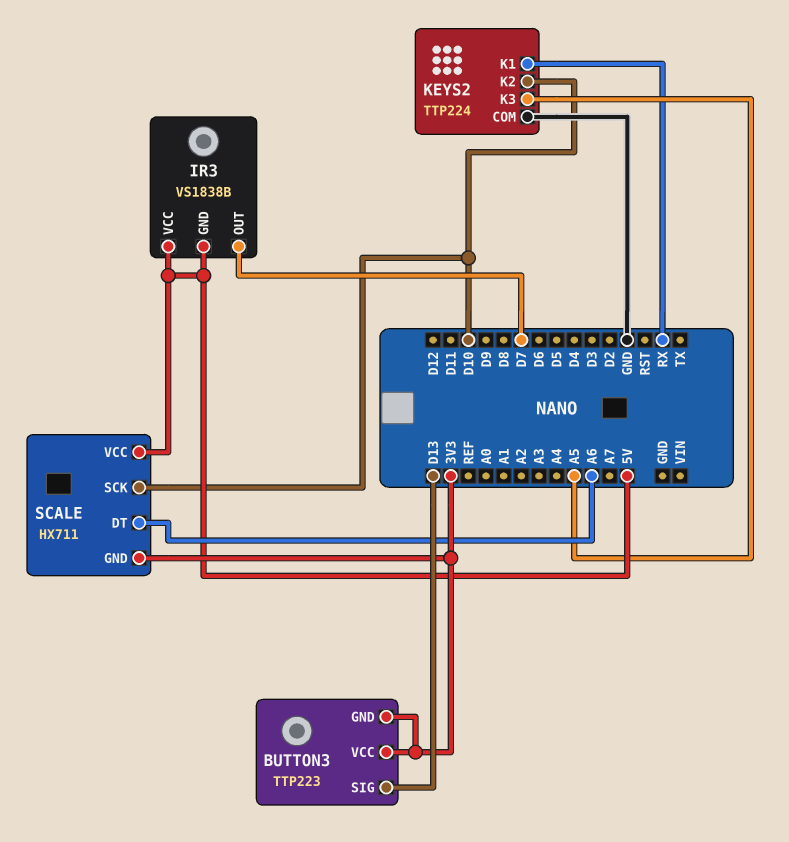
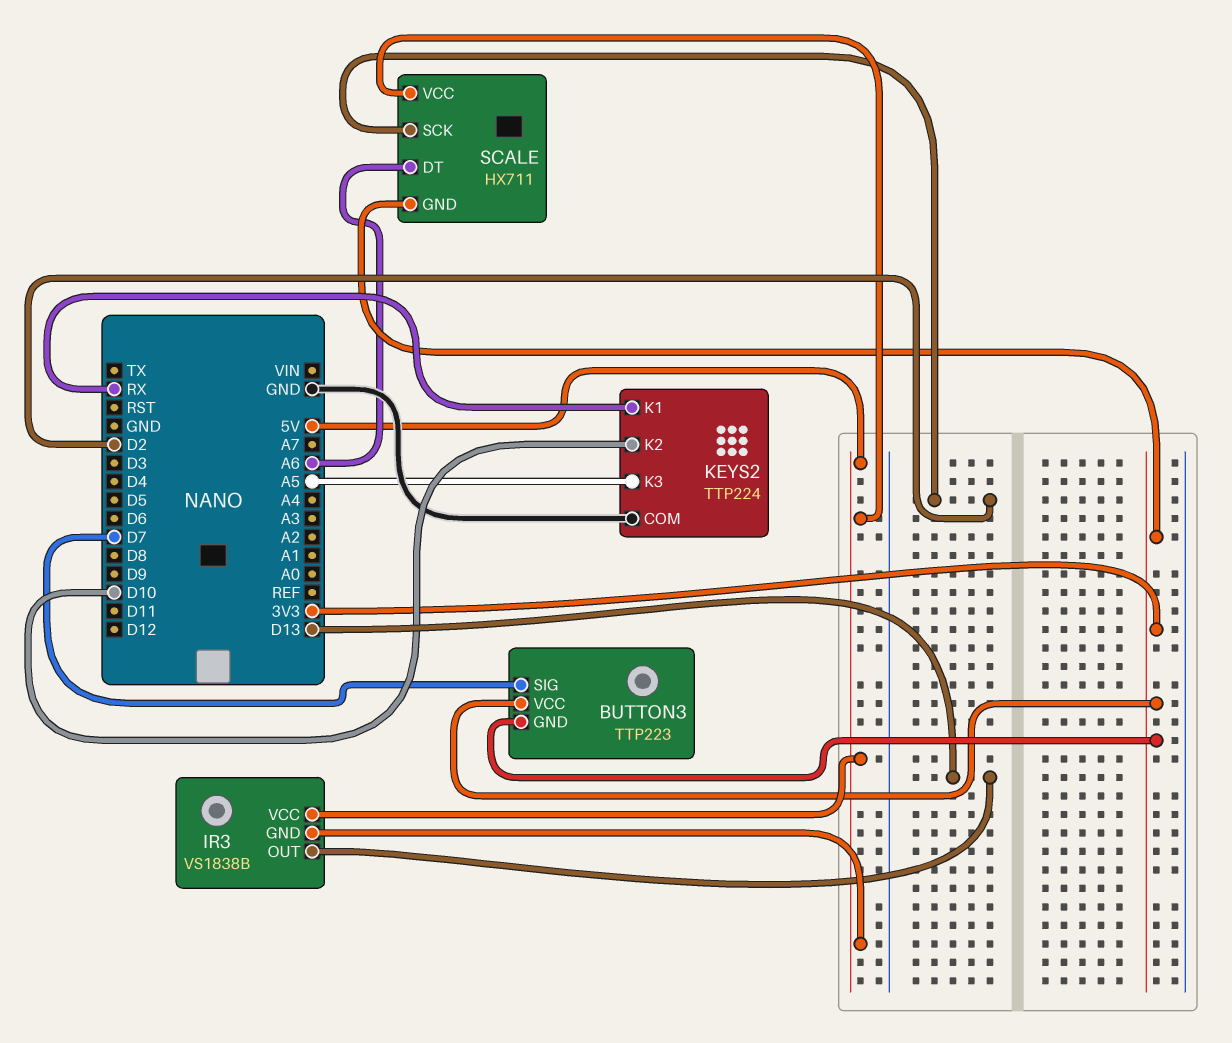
BUTTON3 pin SIG: D13 -> D7
IR3 pin OUT: D7 -> D13
SCALE pin SCK: D10 -> D2

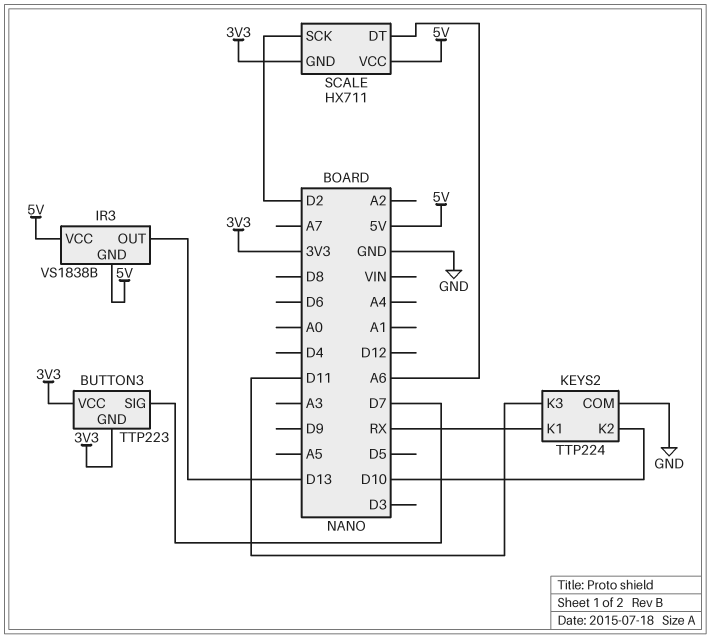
KEYS2 pin K3: A5 -> D11

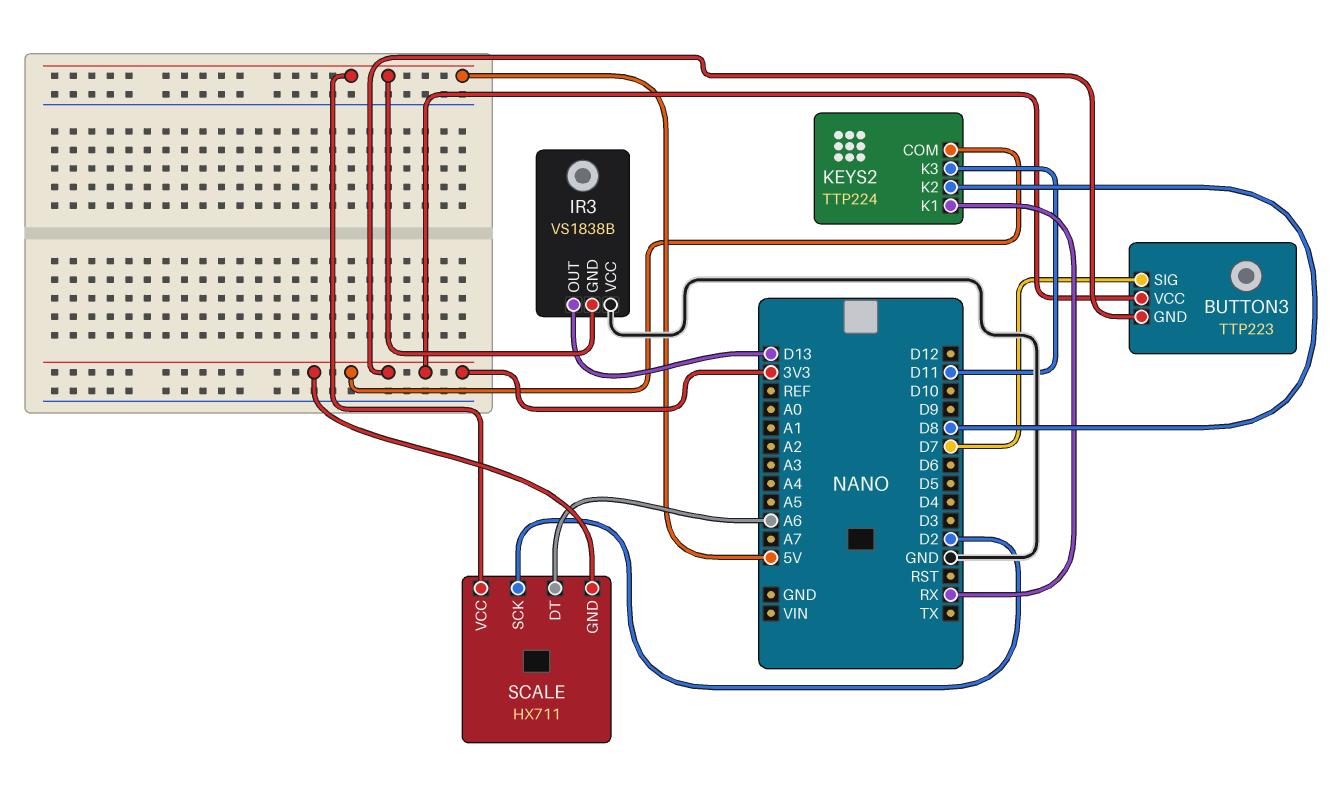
IR3 pin VCC: 5V -> GND
KEYS2 pin COM: GND -> 3V3
KEYS2 pin K2: D10 -> D8

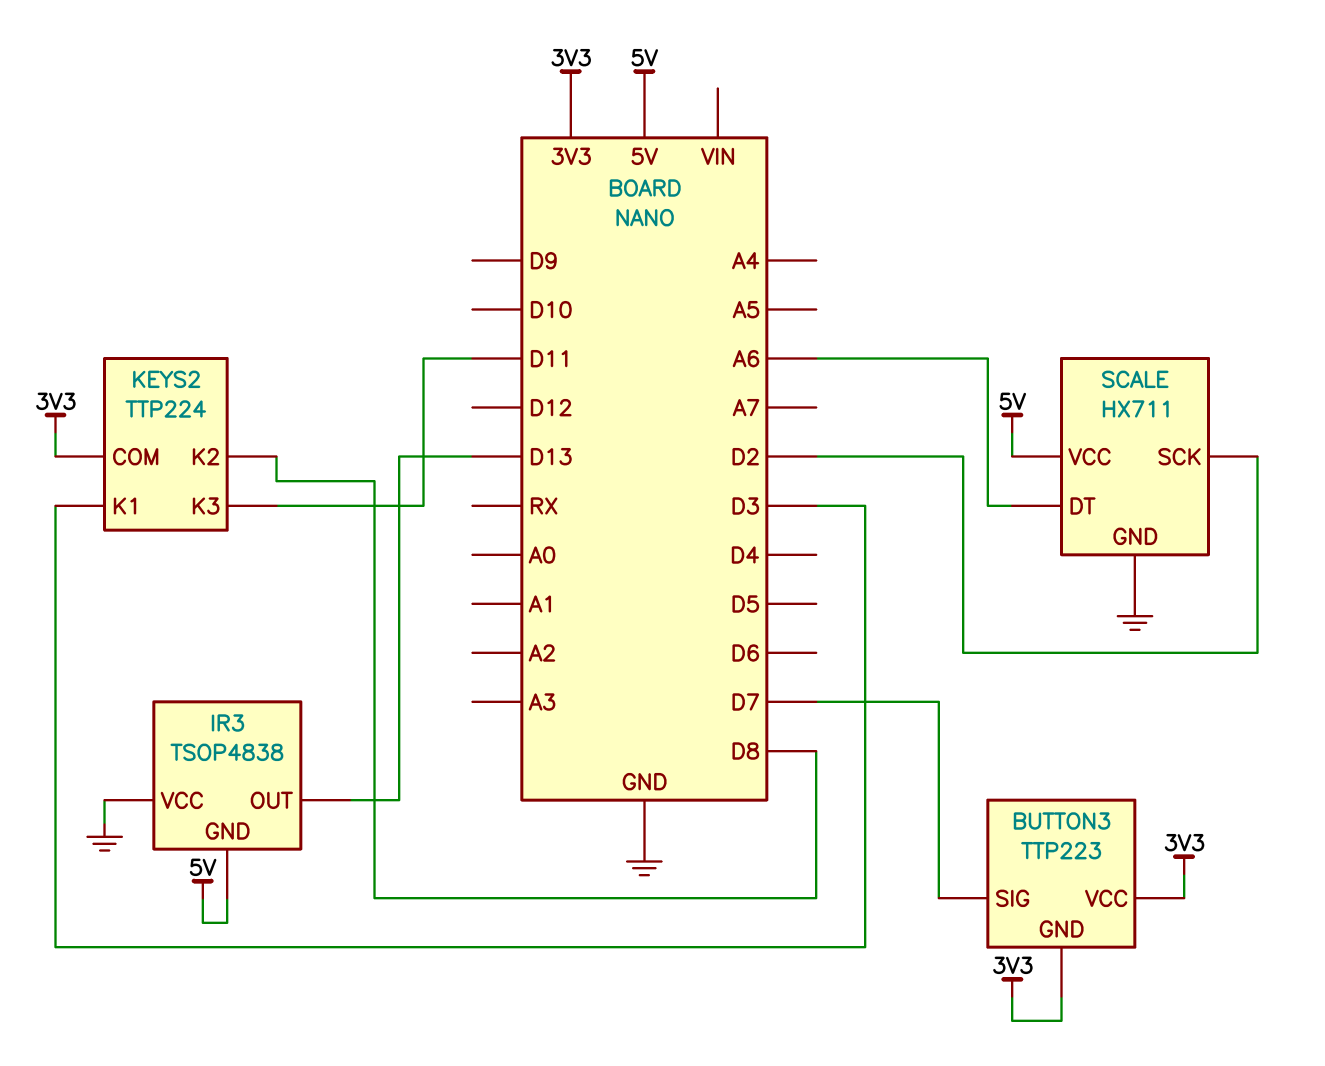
IR3: VS1838B -> TSOP4838
KEYS2 pin K1: RX -> D3
SCALE pin GND: 3V3 -> GND

